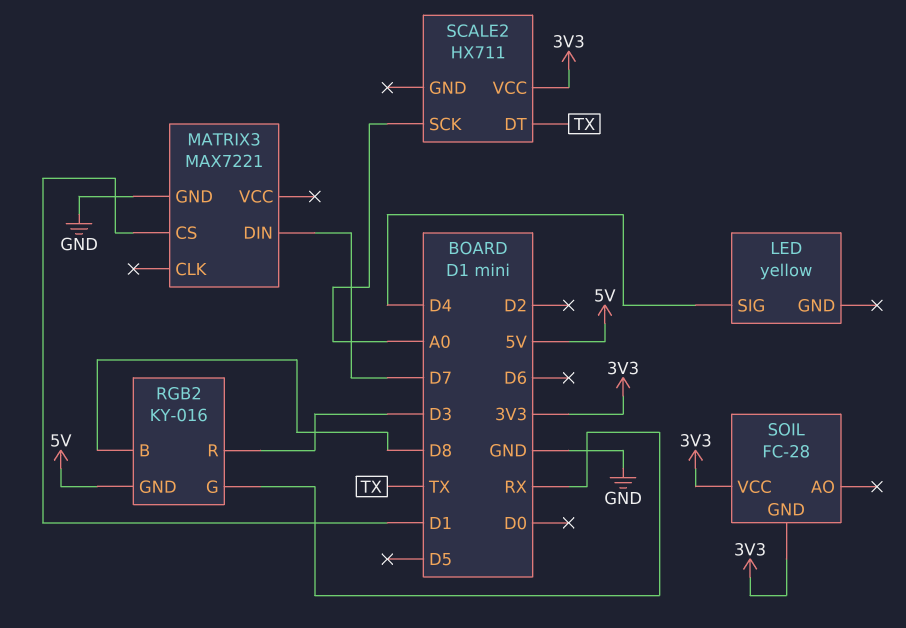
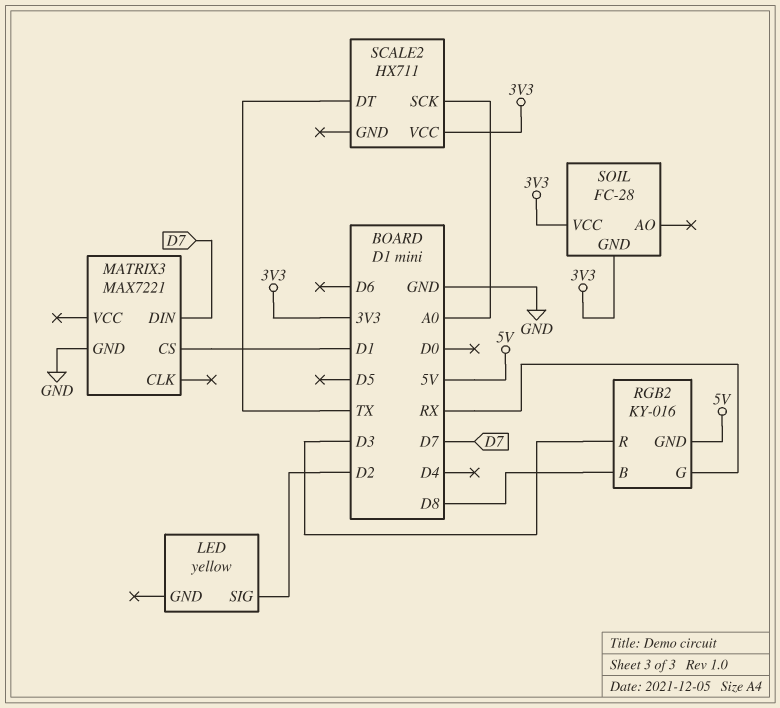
LED pin SIG: D4 -> D2

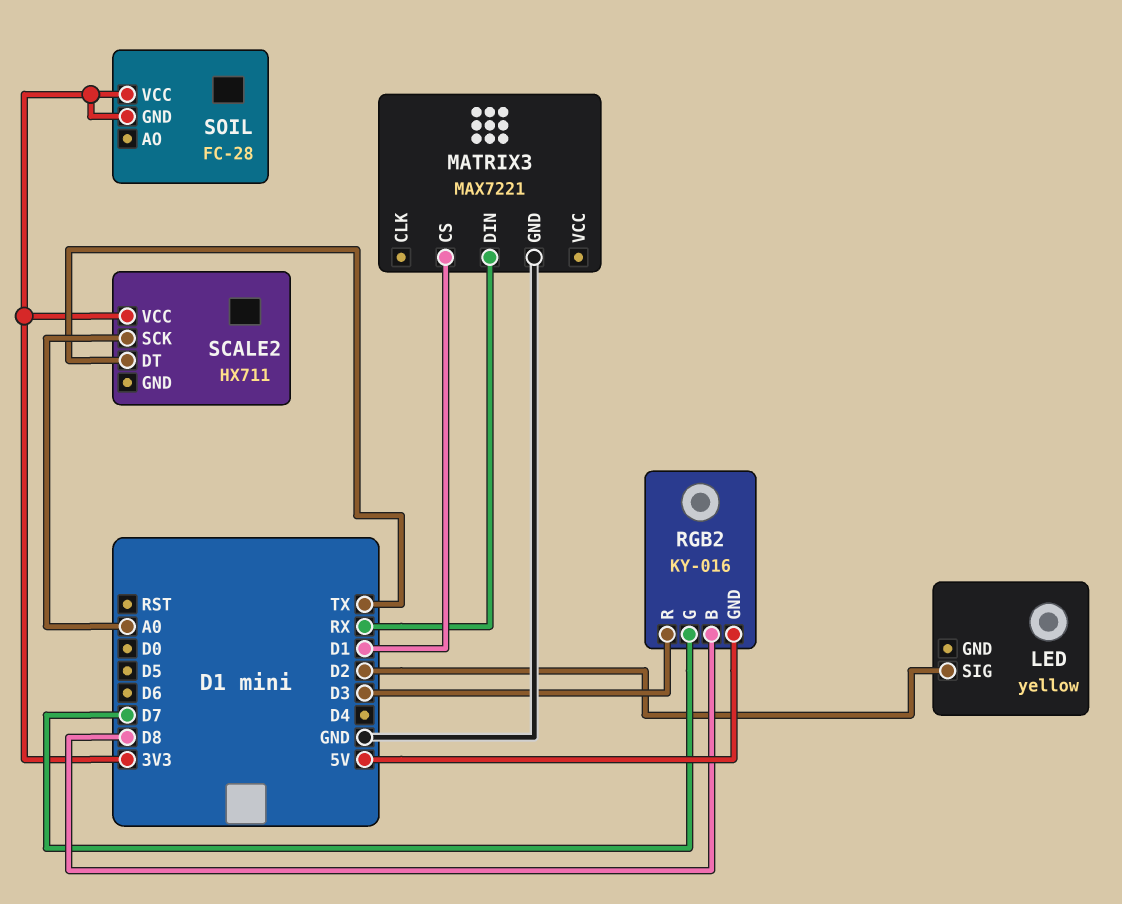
MATRIX3 pin DIN: D7 -> RX
RGB2 pin G: RX -> D7

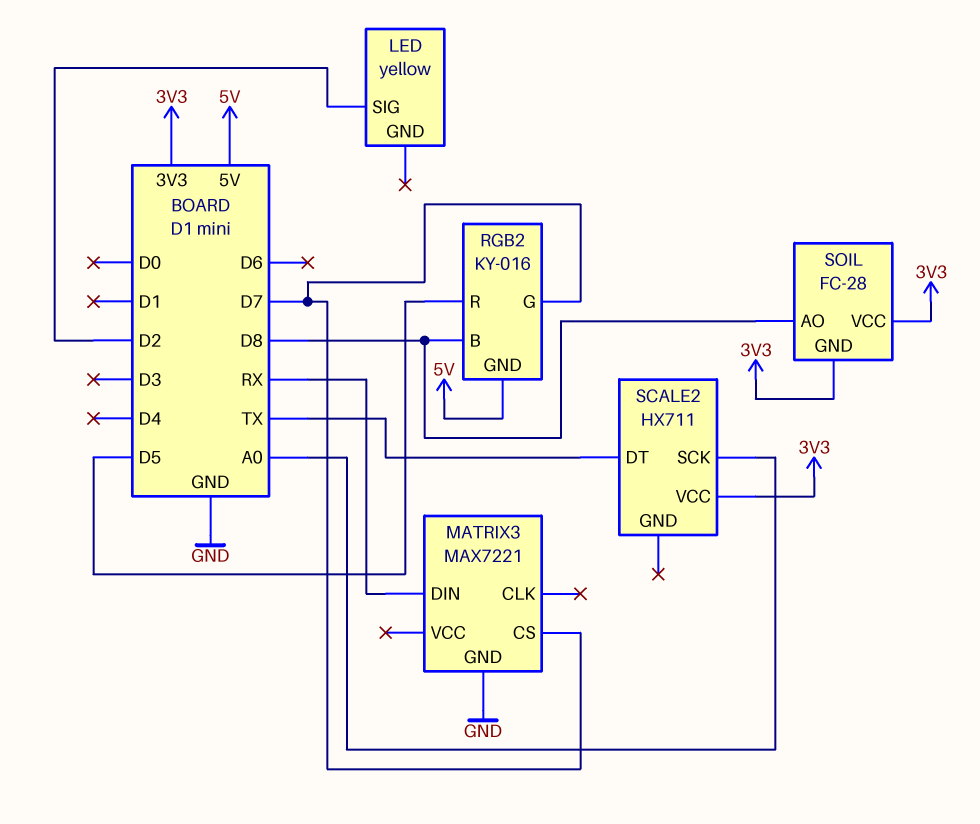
MATRIX3 pin CS: D1 -> D7
RGB2 pin R: D3 -> D5
SOIL pin AO: none -> D8

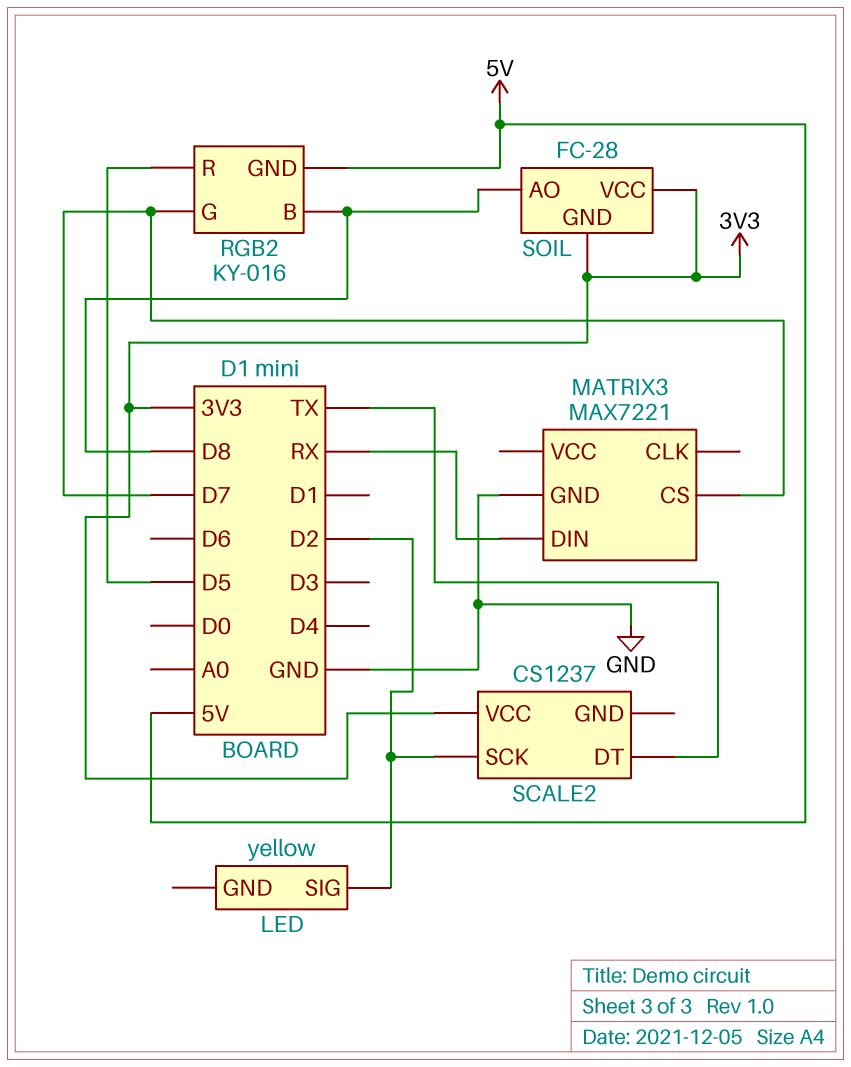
SCALE2: HX711 -> CS1237
SCALE2 pin SCK: A0 -> D2

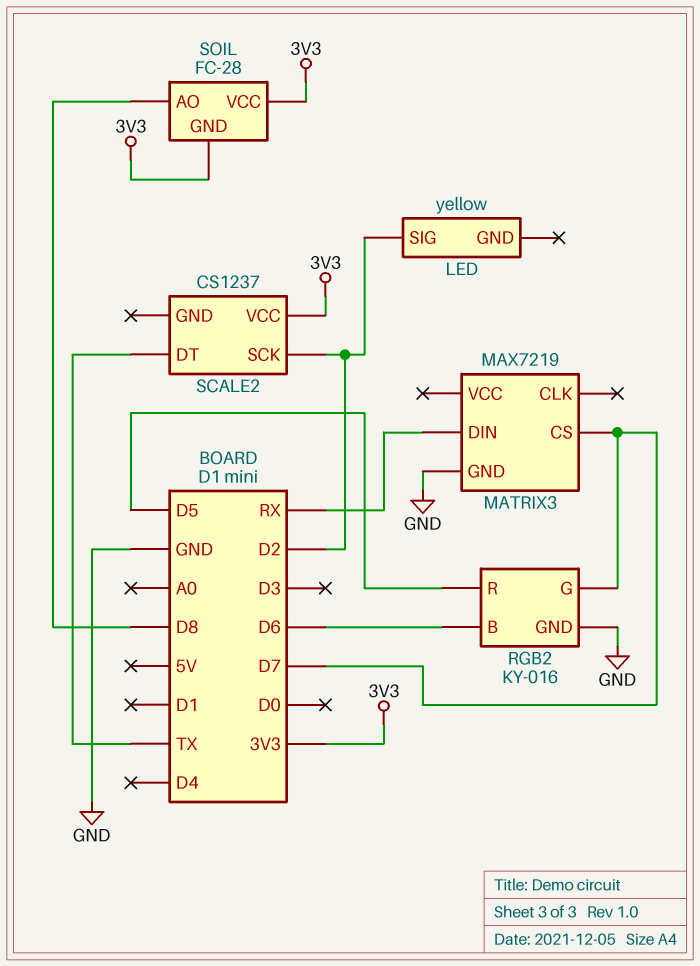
MATRIX3: MAX7221 -> MAX7219
RGB2 pin B: D8 -> D6
RGB2 pin GND: 5V -> GND

